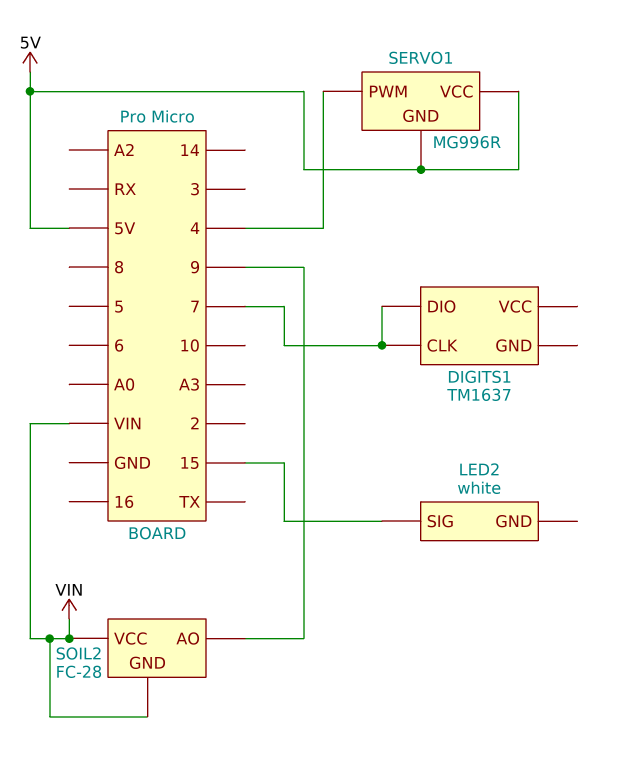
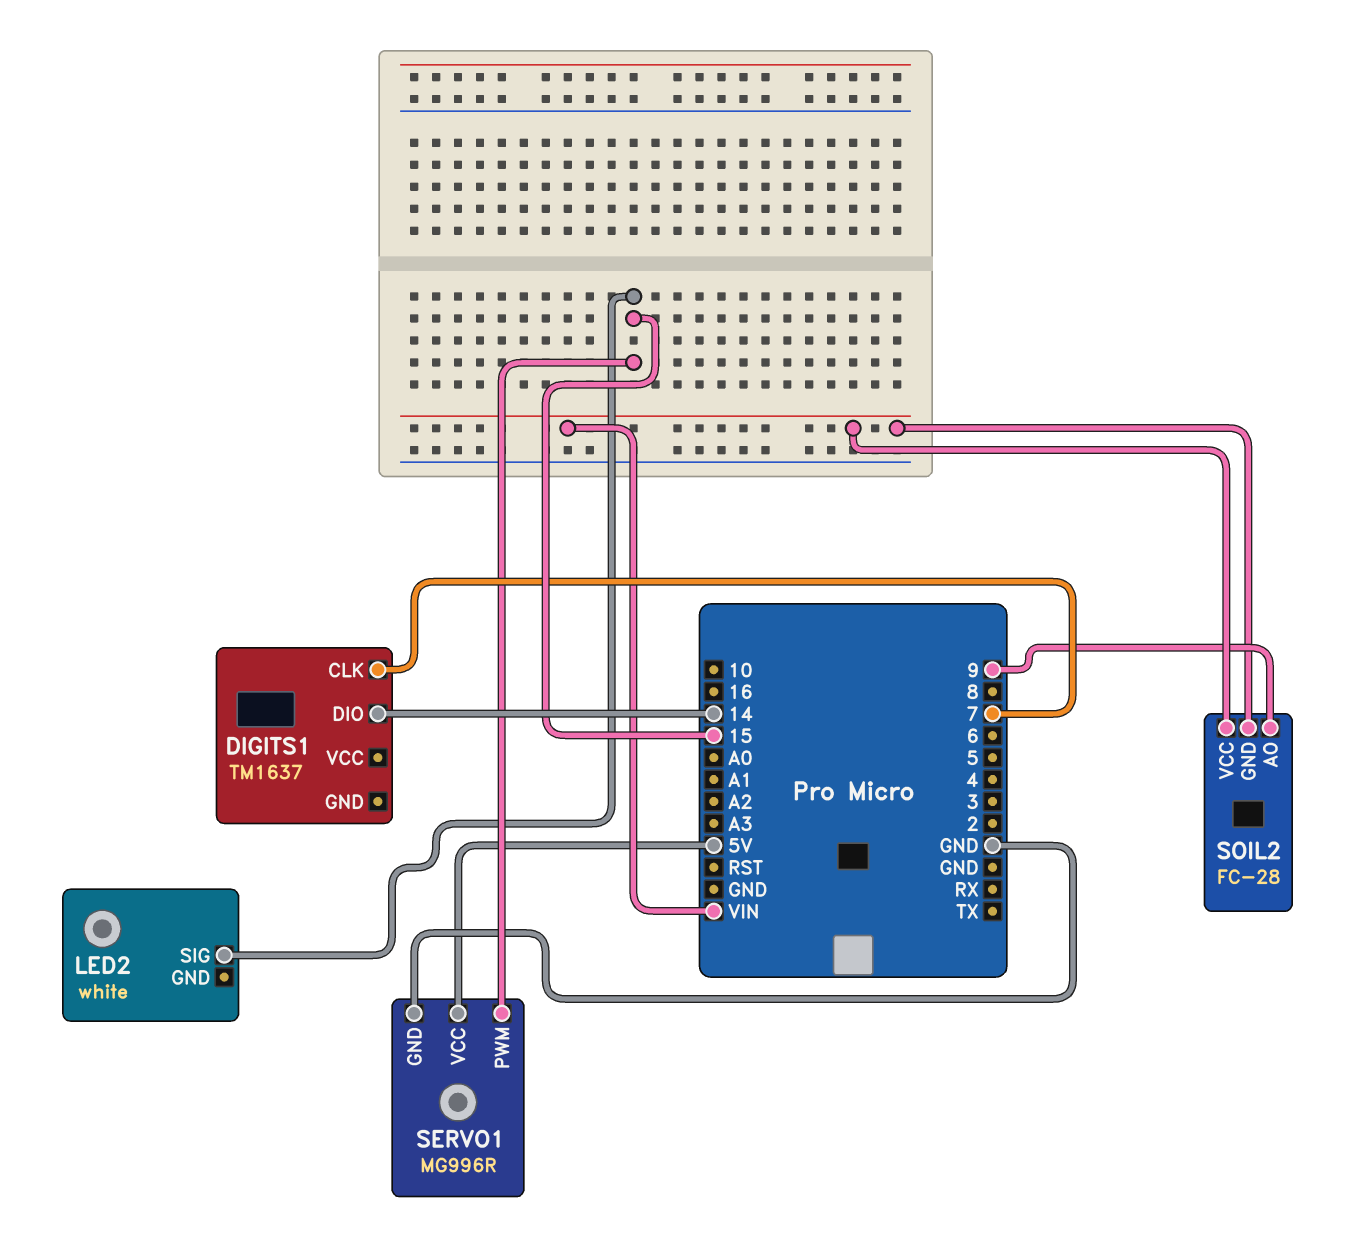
DIGITS1 pin DIO: 7 -> 14
SERVO1 pin GND: 5V -> GND
SERVO1 pin PWM: 4 -> 15

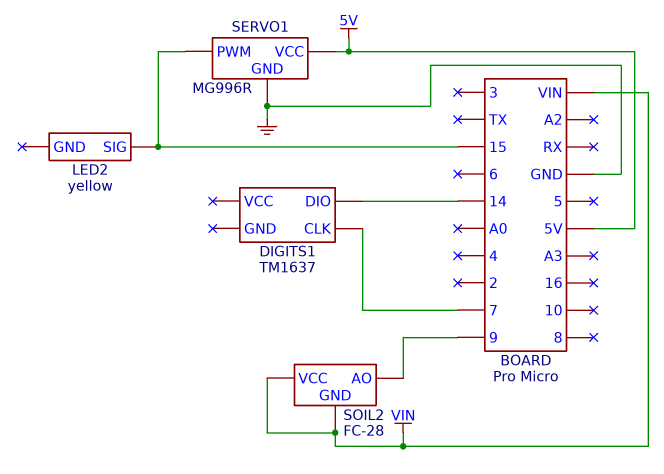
LED2: white -> yellow

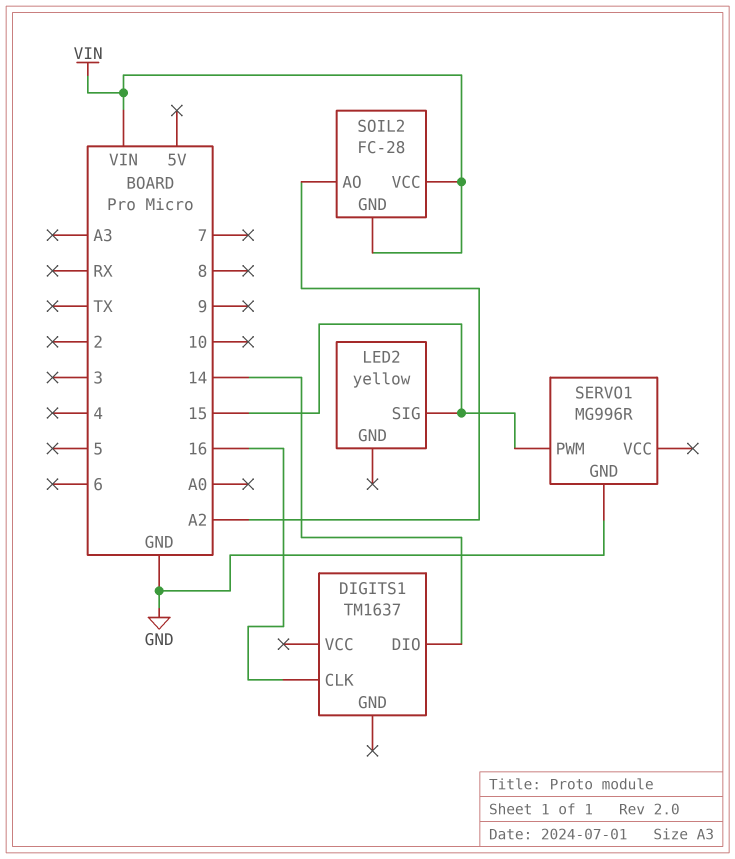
DIGITS1 pin CLK: 7 -> 16
SERVO1 pin VCC: 5V -> none
SOIL2 pin AO: 9 -> A2

